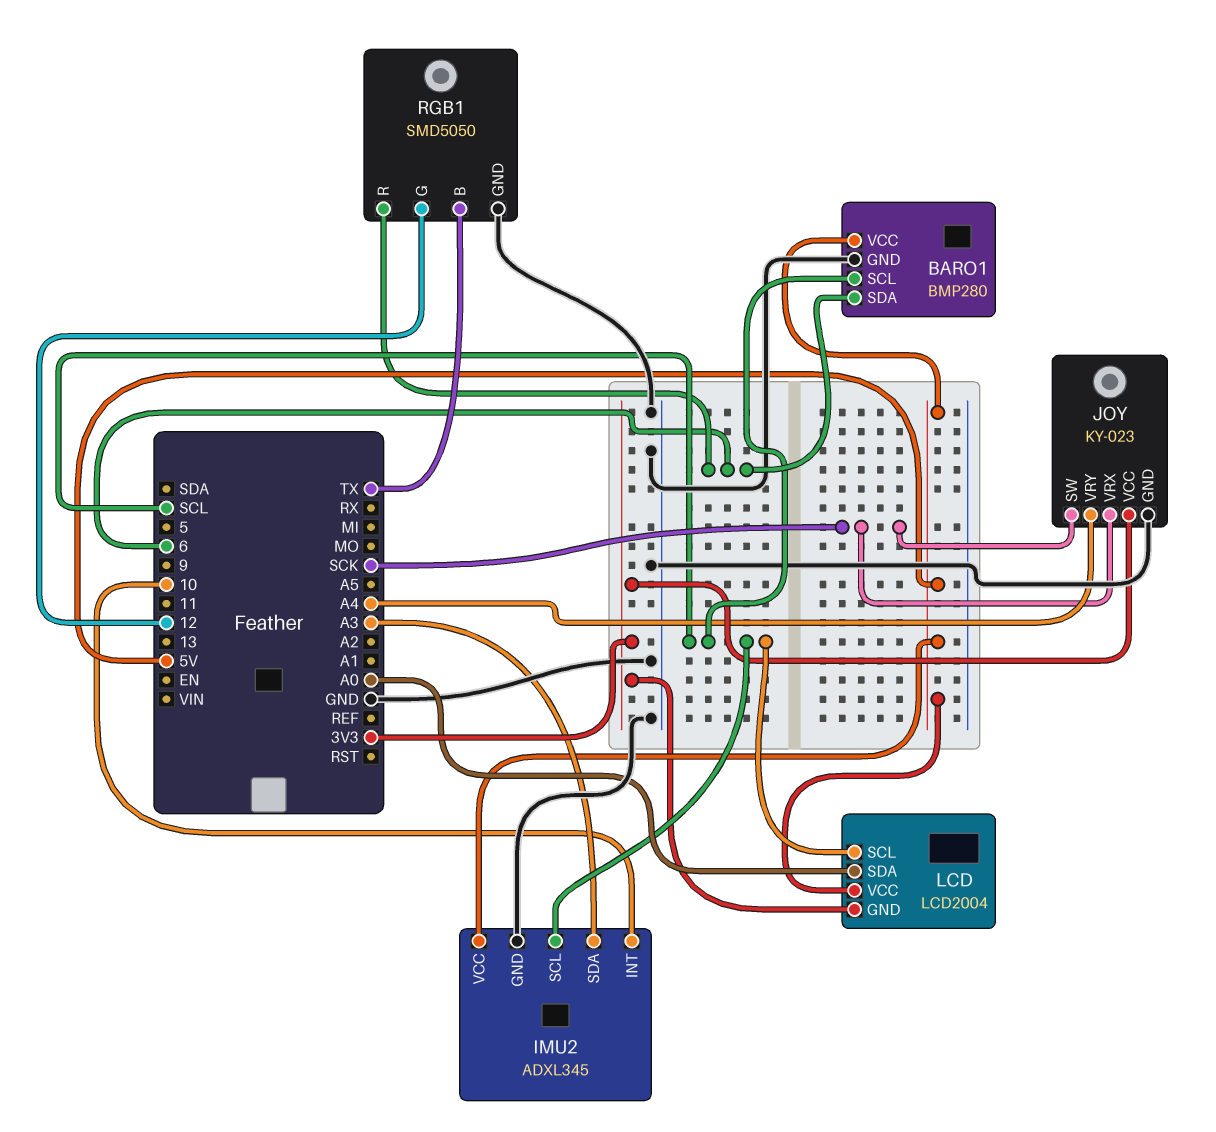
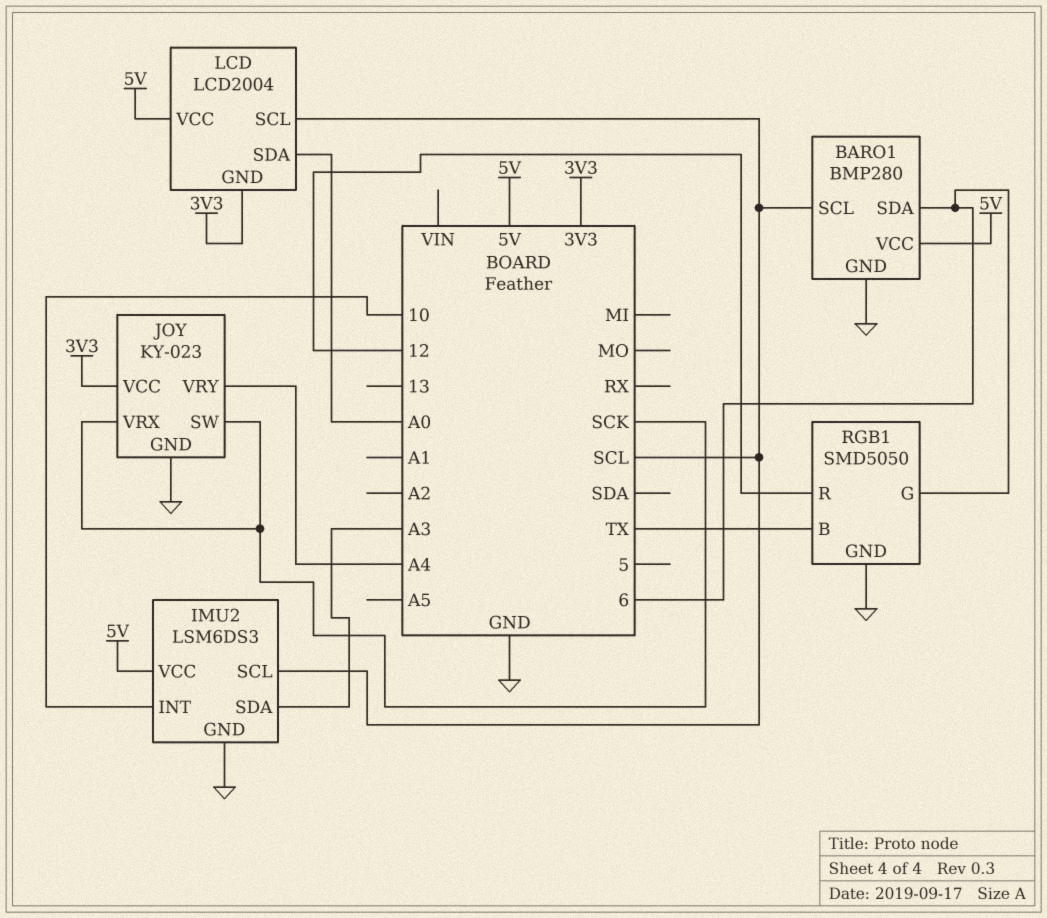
IMU2: ADXL345 -> LSM6DS3
RGB1 pin G: 12 -> 6
RGB1 pin R: 6 -> 12

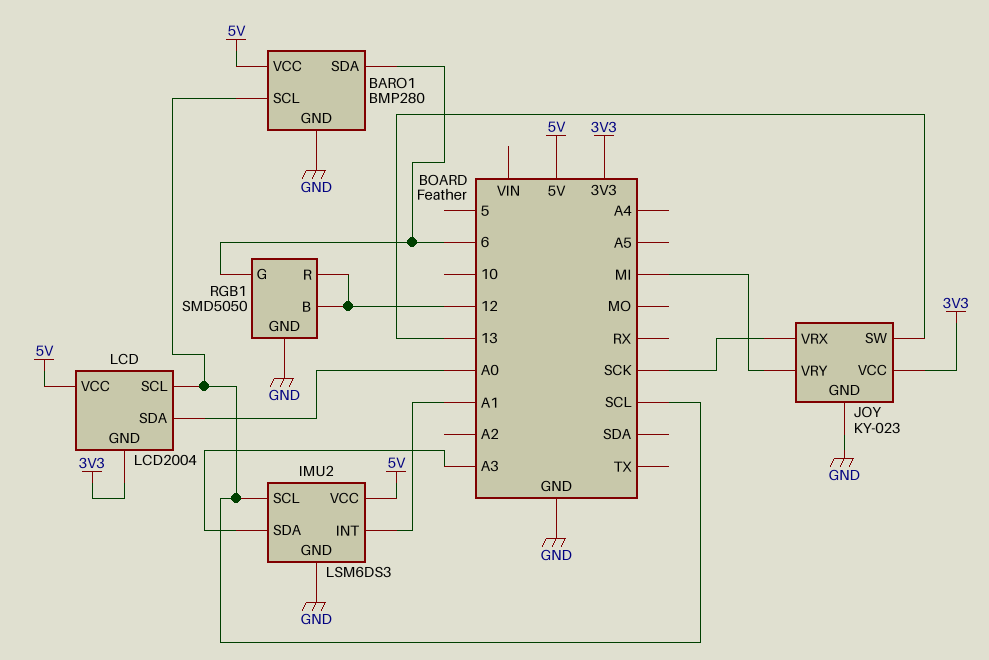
IMU2 pin INT: 10 -> A1
JOY pin SW: SCK -> 13
JOY pin VRY: A4 -> MI
RGB1 pin B: TX -> 12

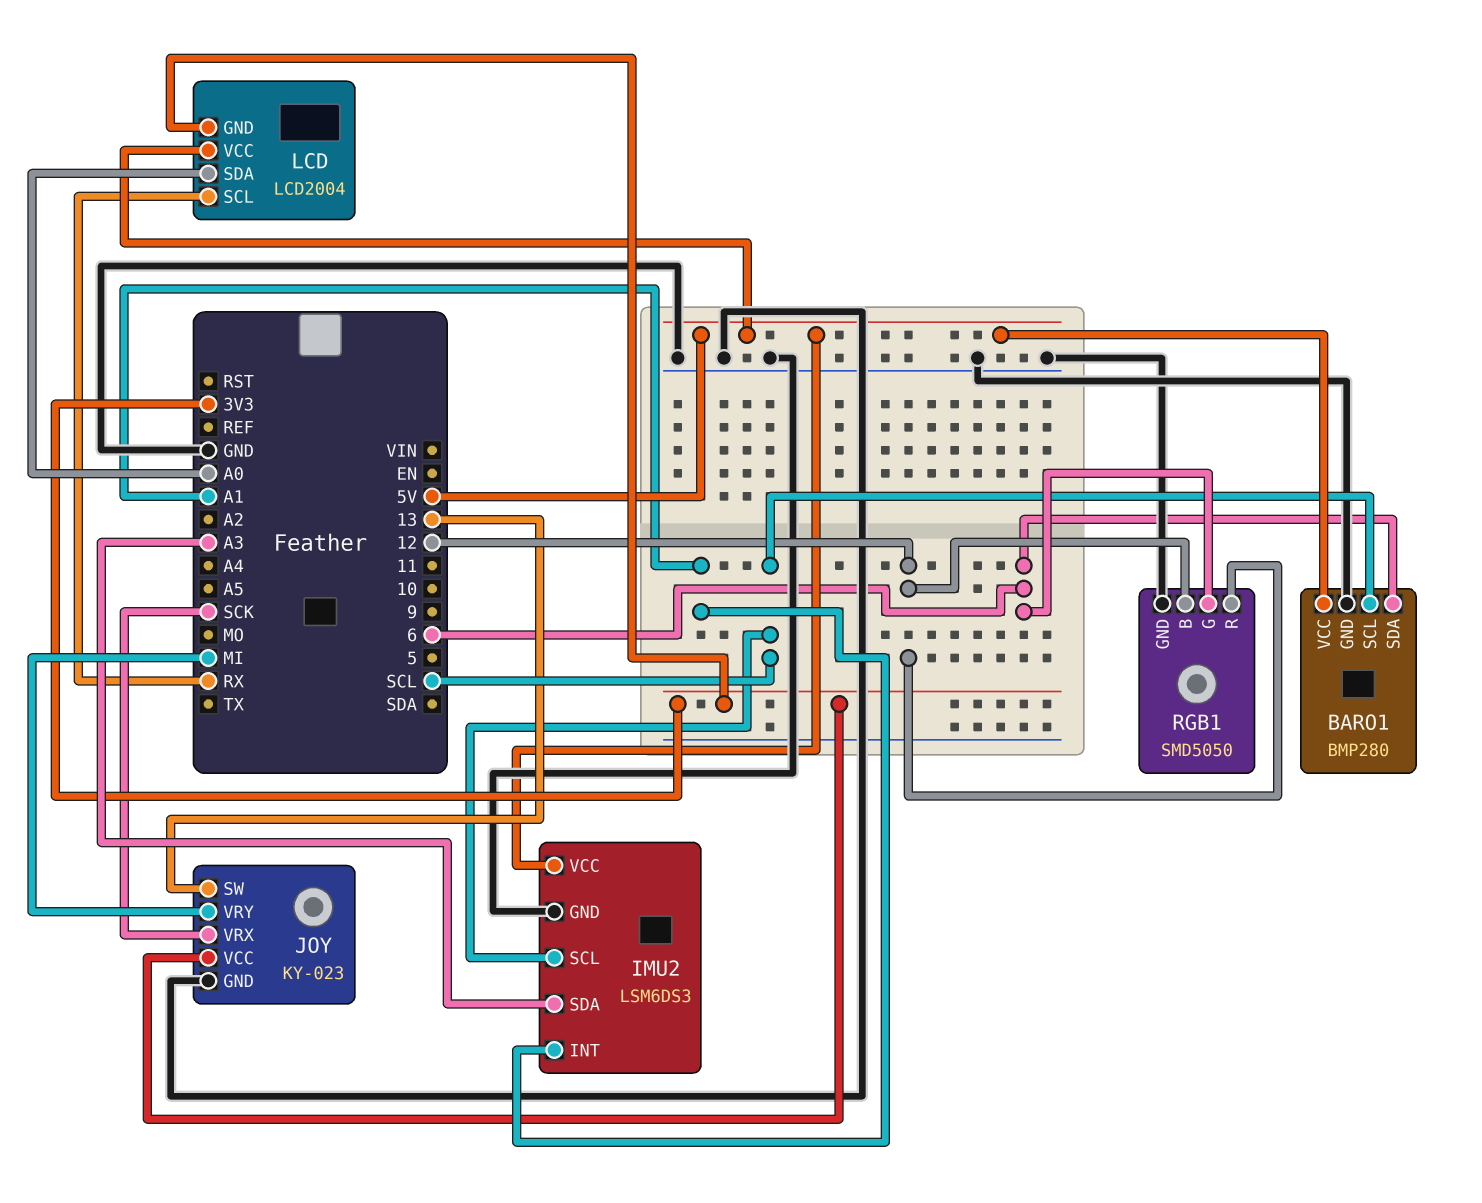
LCD pin SCL: SCL -> RX

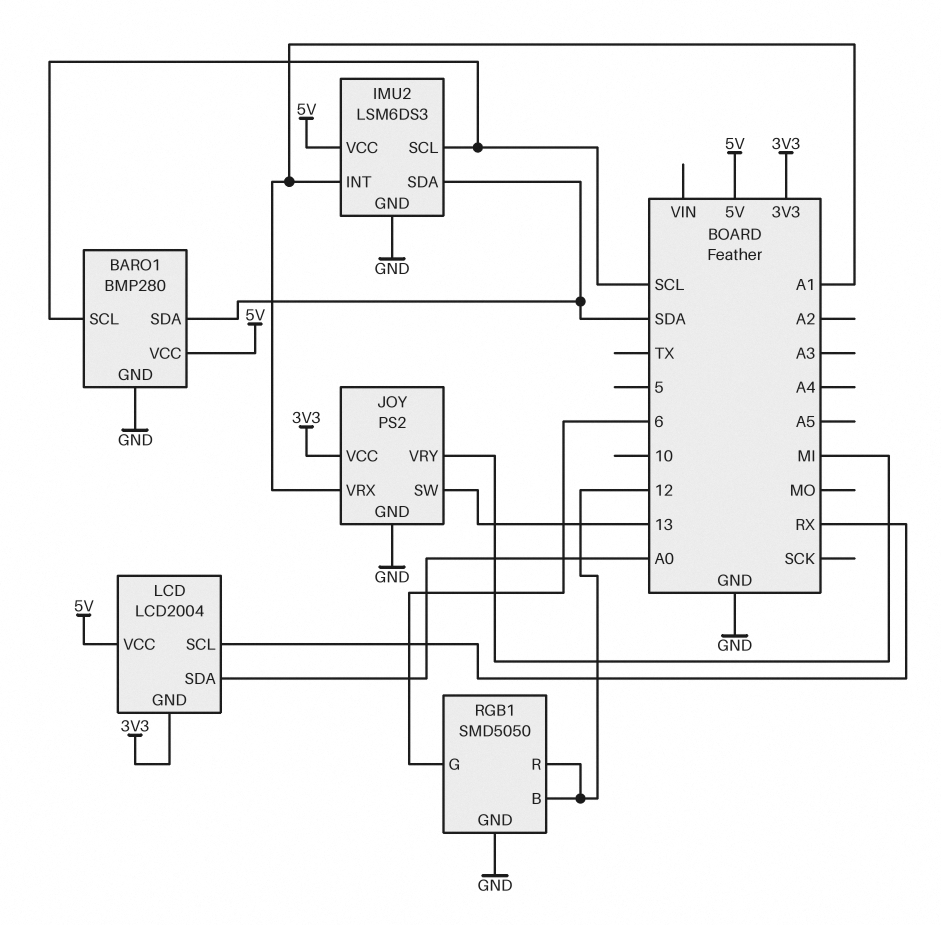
BARO1 pin SDA: 6 -> SDA
IMU2 pin SDA: A3 -> SDA
JOY: KY-023 -> PS2
JOY pin VRX: SCK -> A1

